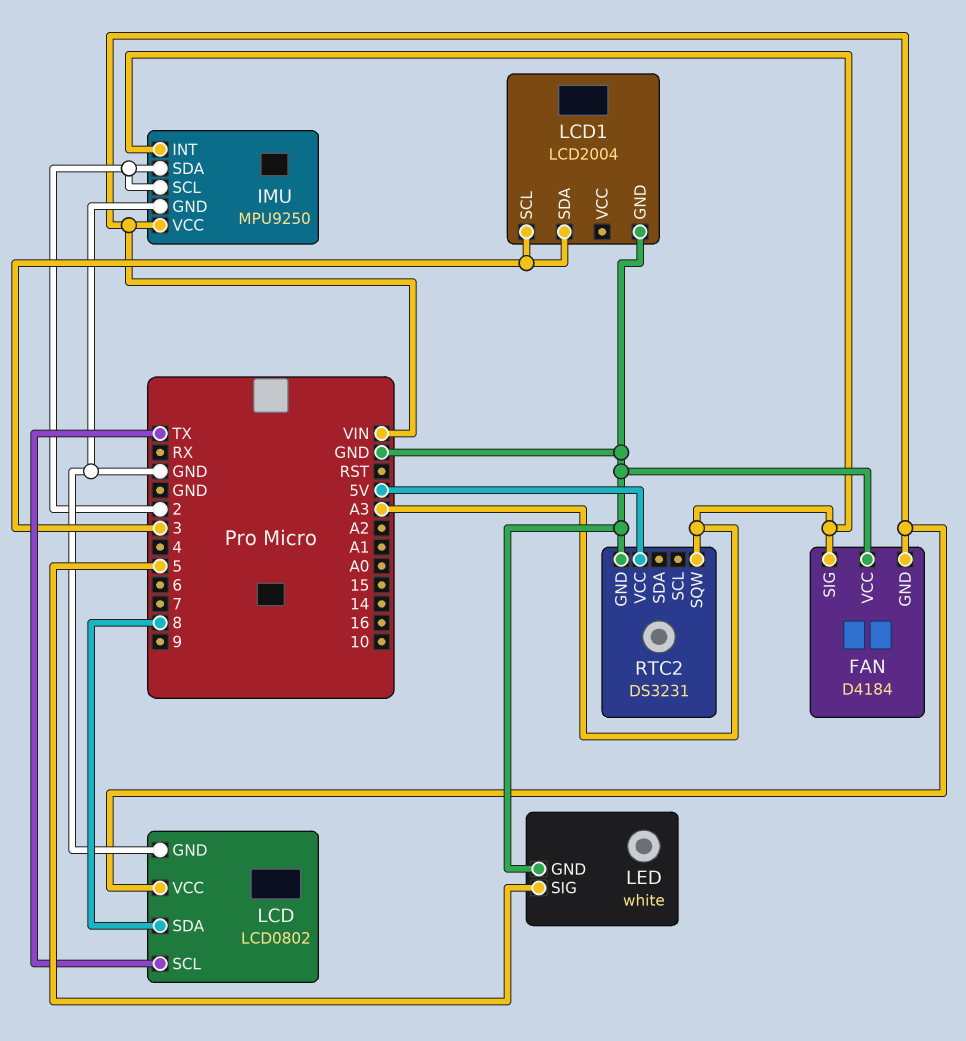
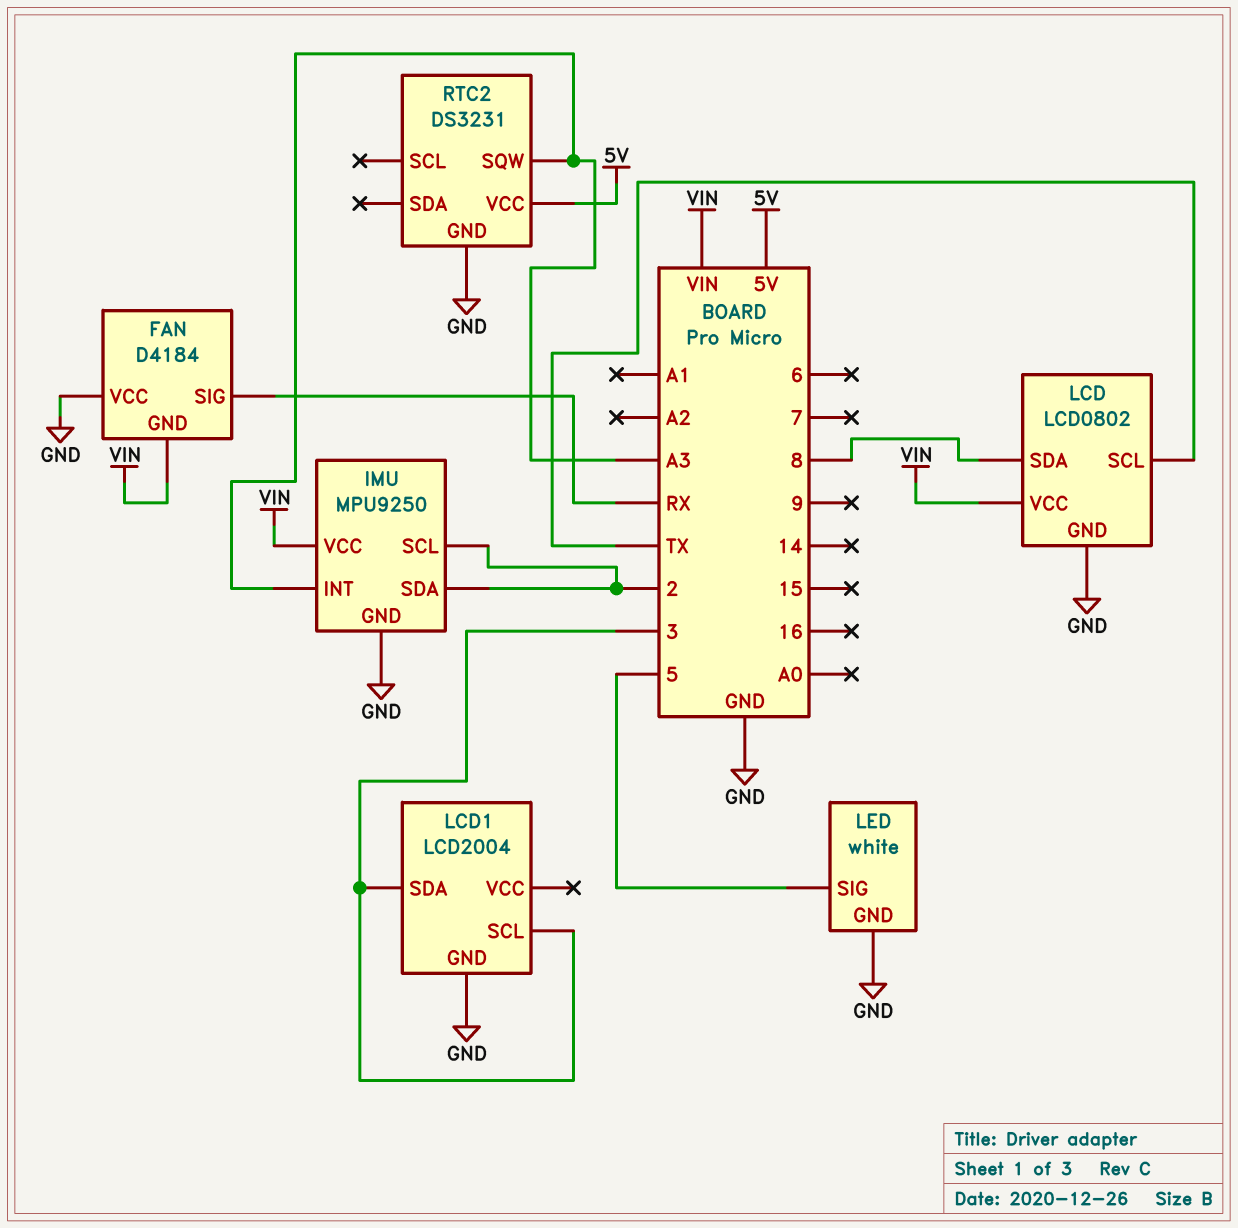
FAN pin SIG: A3 -> RX

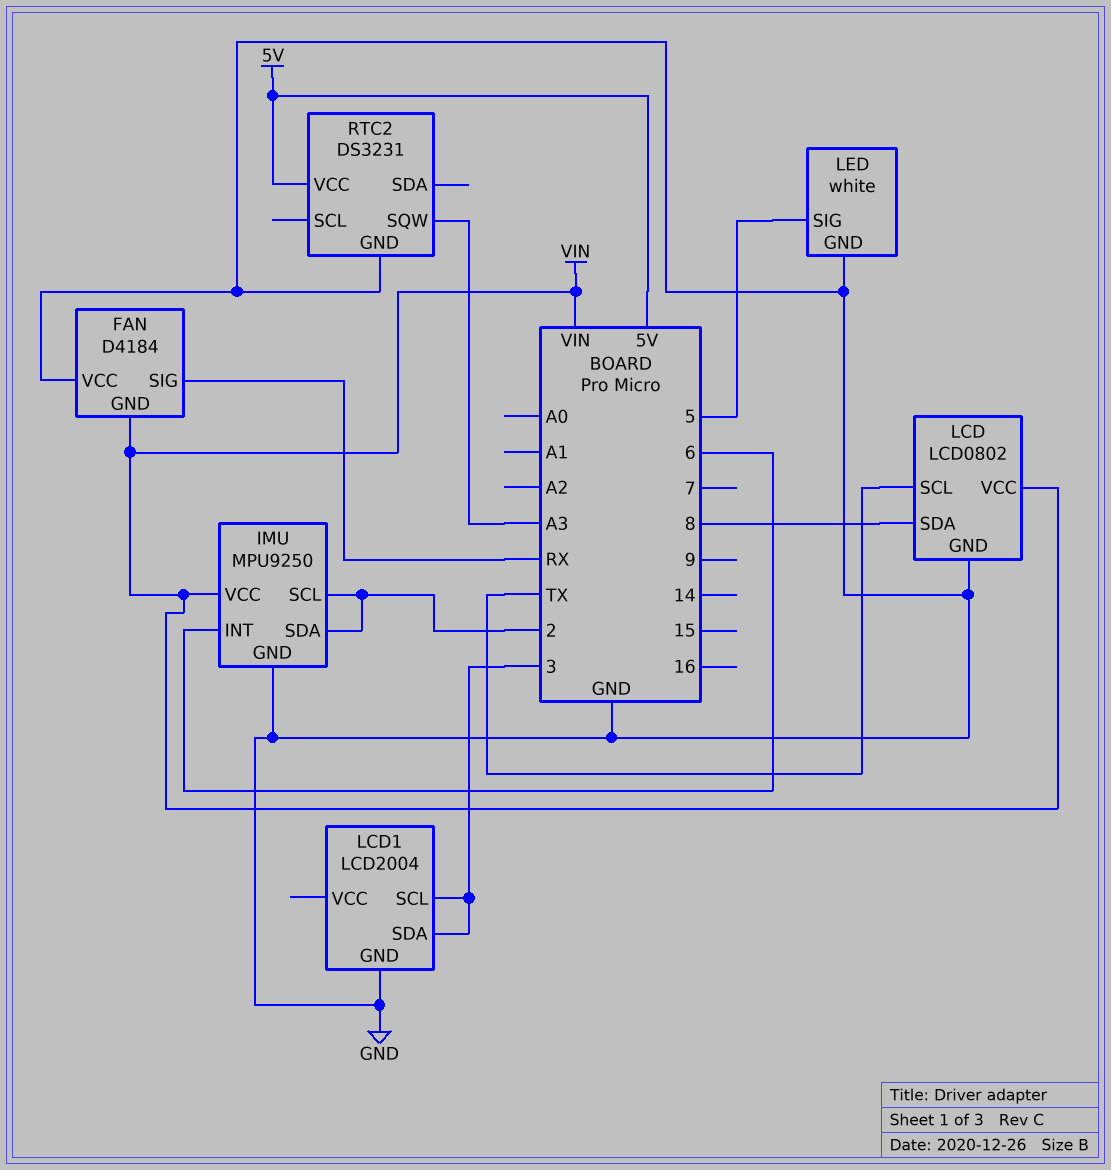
IMU pin INT: A3 -> 6

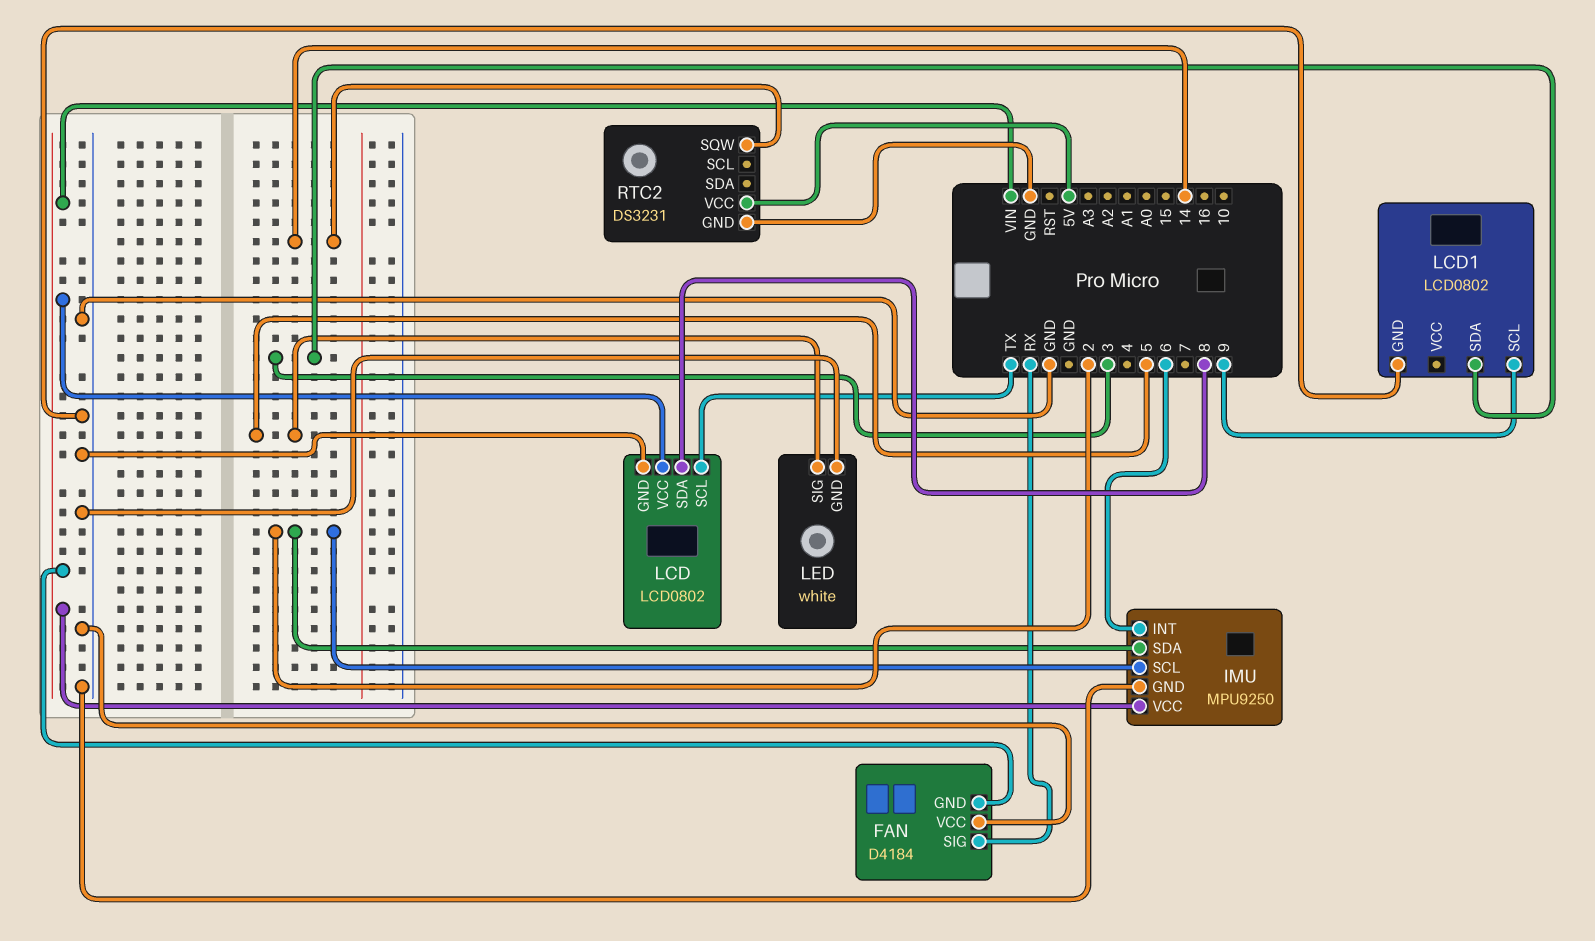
LCD1: LCD2004 -> LCD0802
LCD1 pin SCL: 3 -> 9
RTC2 pin SQW: A3 -> 14

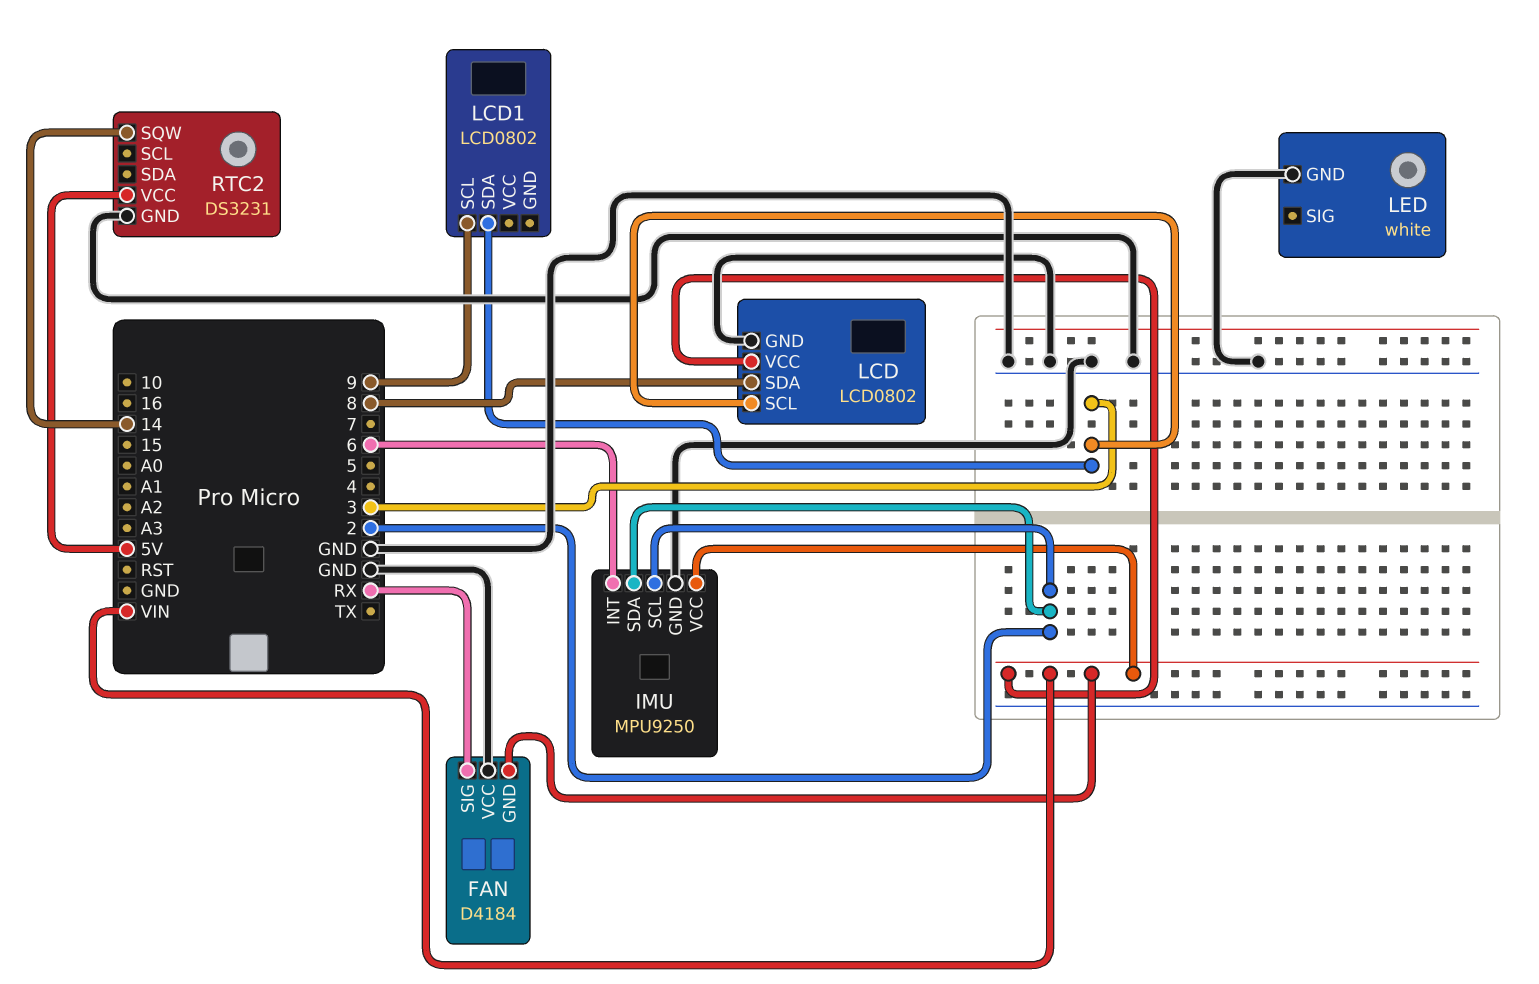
LCD pin SCL: TX -> 3
LCD1 pin GND: GND -> none
LED pin SIG: 5 -> none

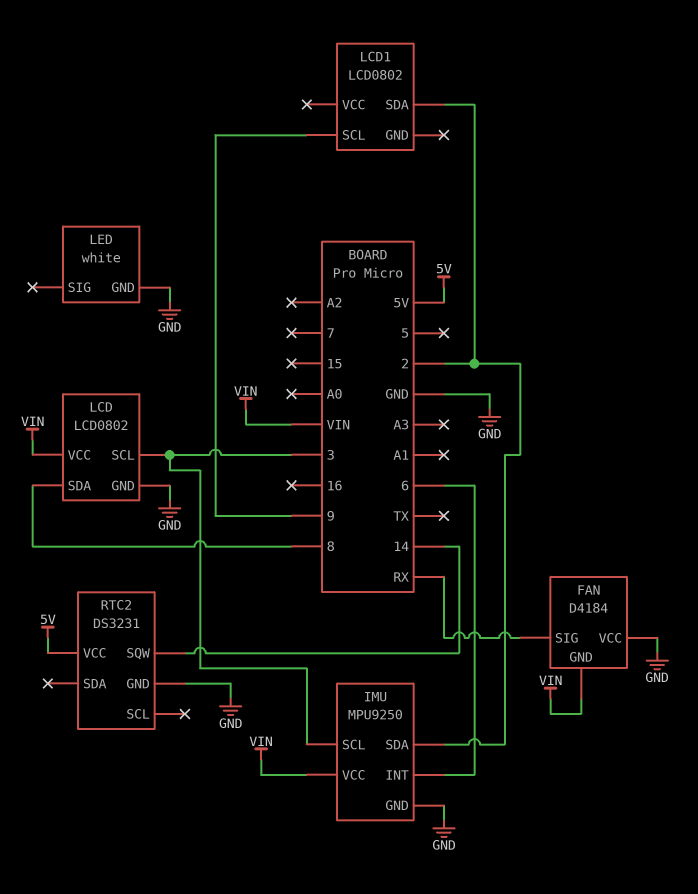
IMU pin SCL: 2 -> 3
LCD1 pin SDA: 3 -> 2

